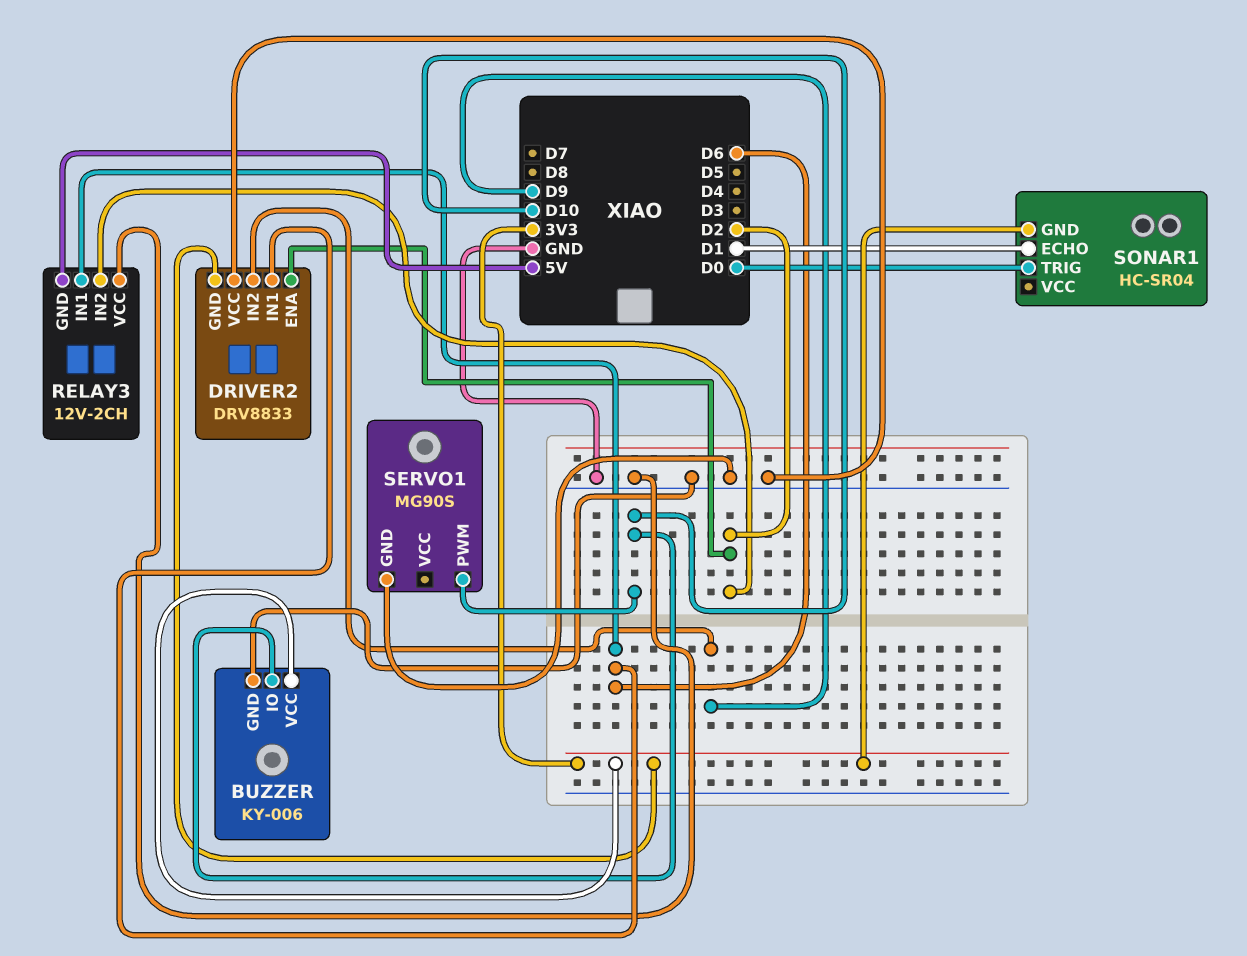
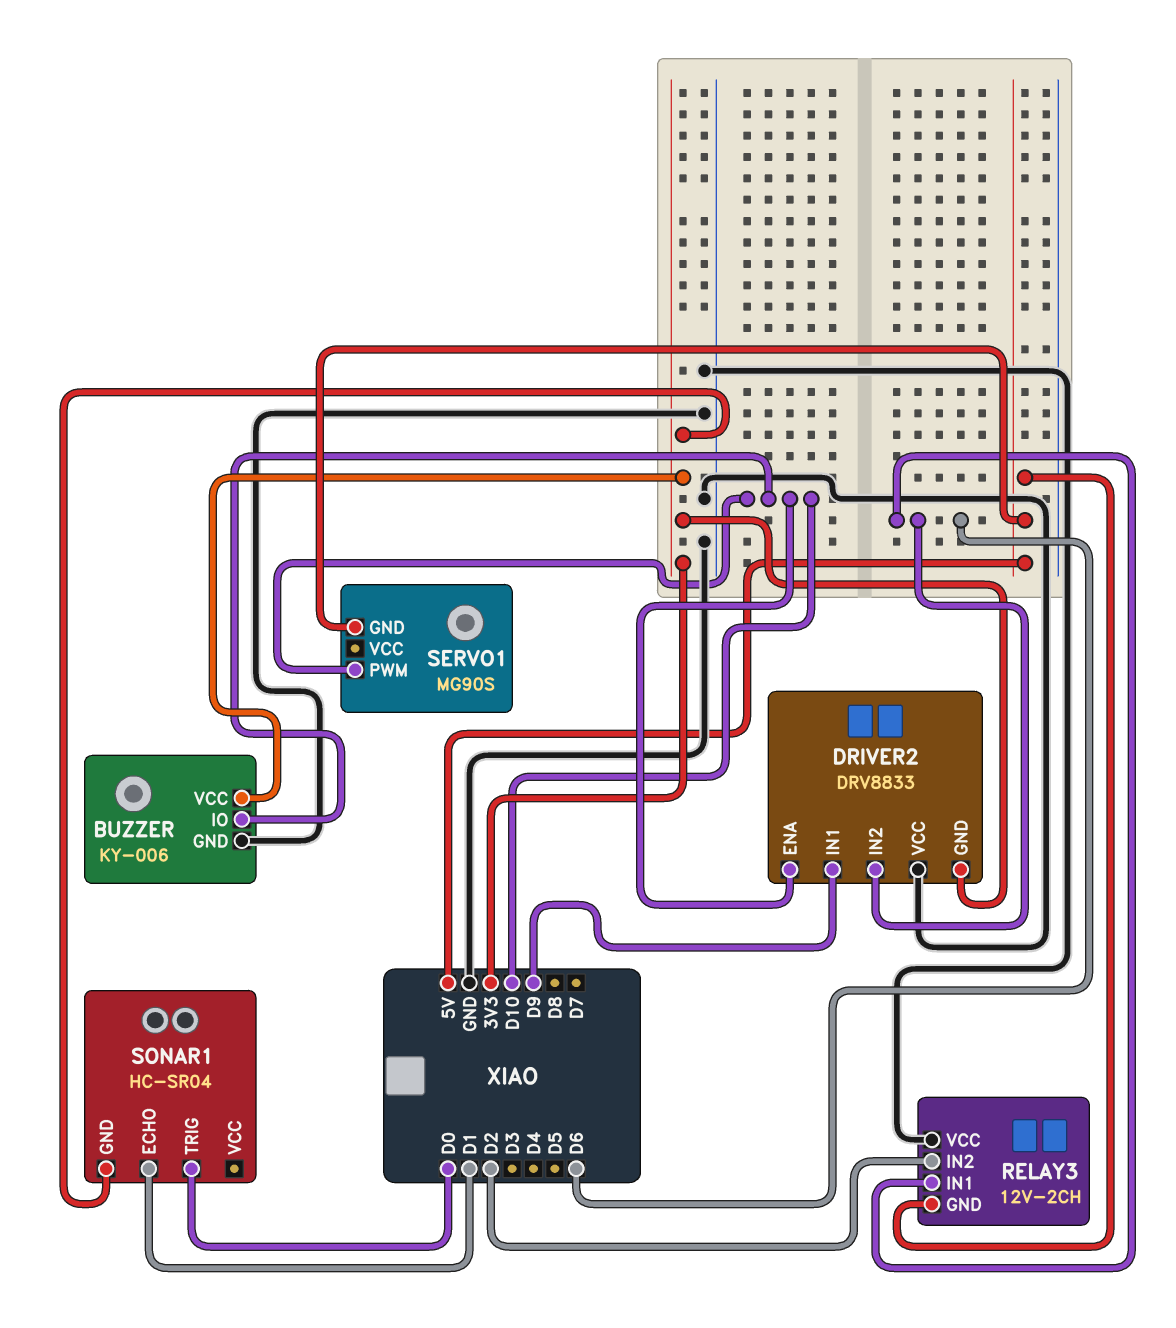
DRIVER2 pin ENA: D2 -> D10
DRIVER2 pin IN1: D6 -> D9
DRIVER2 pin IN2: D9 -> D6
SERVO1 pin GND: GND -> 5V

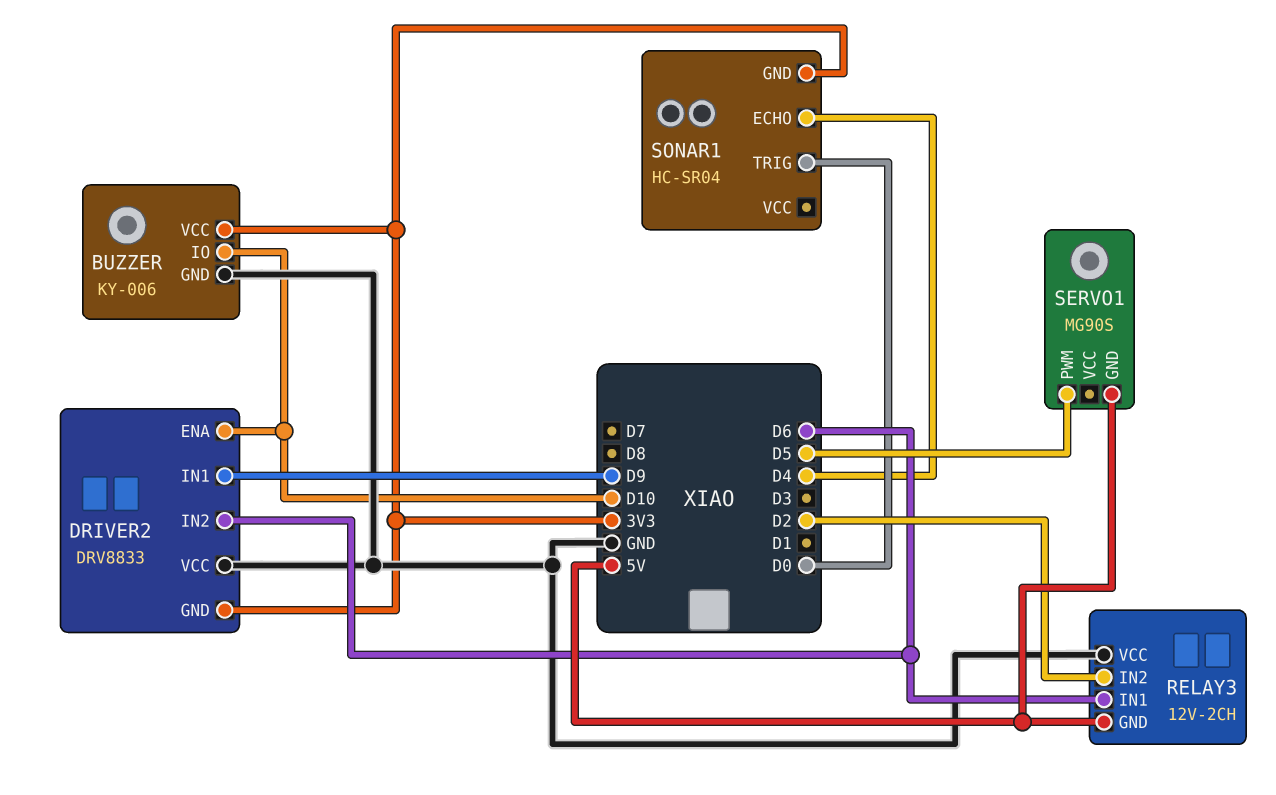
SERVO1 pin PWM: D10 -> D5
SONAR1 pin ECHO: D1 -> D4

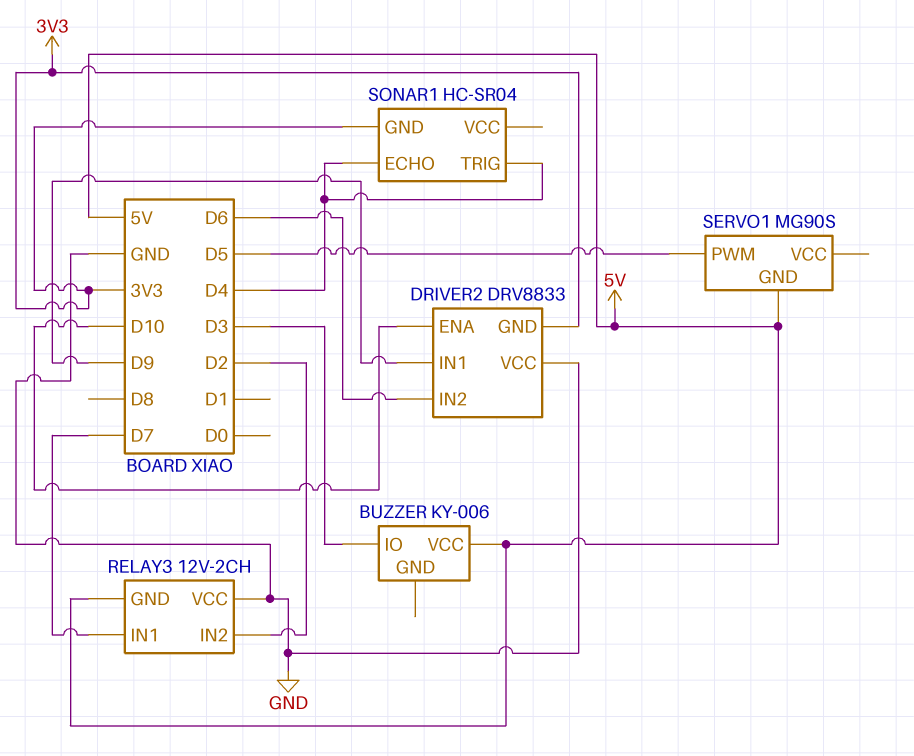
BUZZER pin GND: GND -> none
BUZZER pin IO: D10 -> D3
BUZZER pin VCC: 3V3 -> 5V
RELAY3 pin IN1: D6 -> D7
SONAR1 pin TRIG: D0 -> D4

